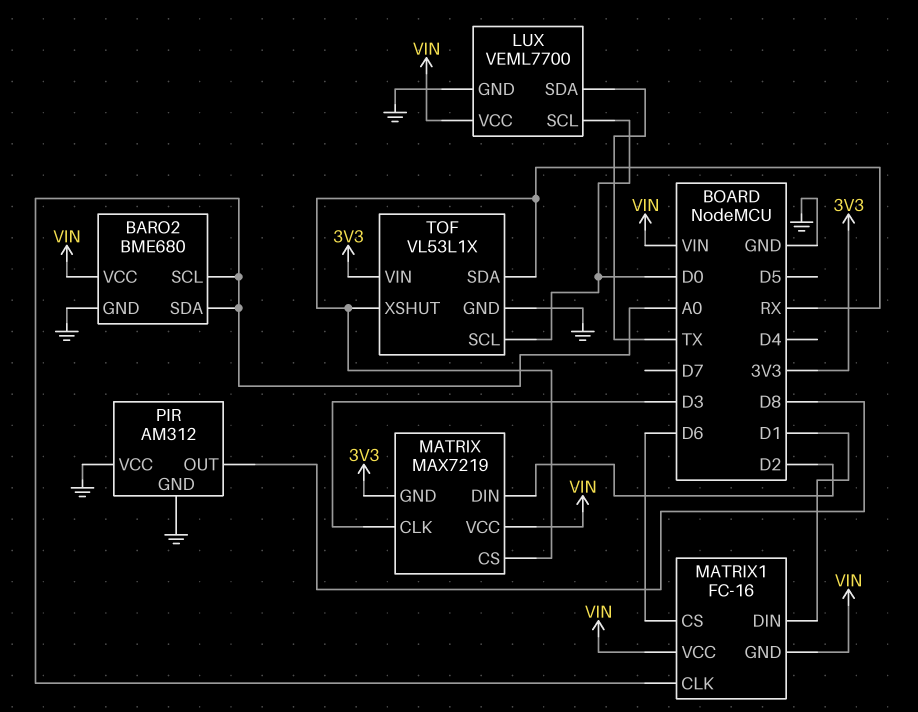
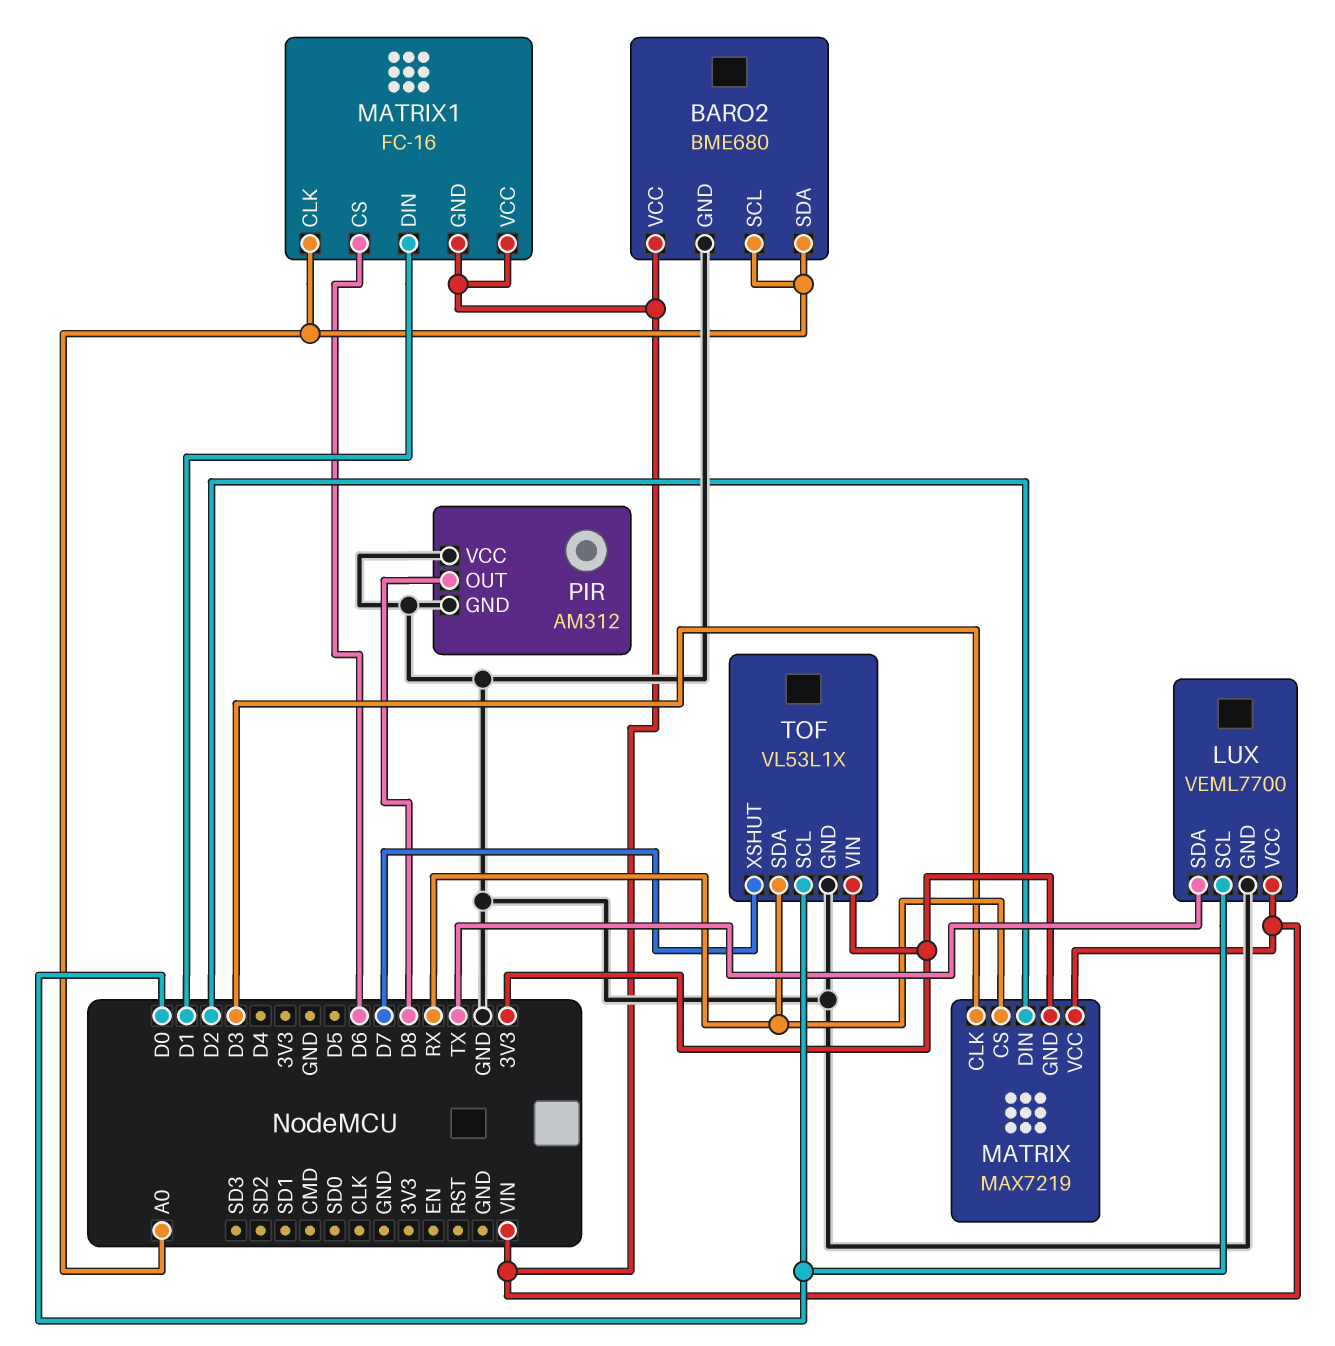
TOF pin XSHUT: RX -> D7

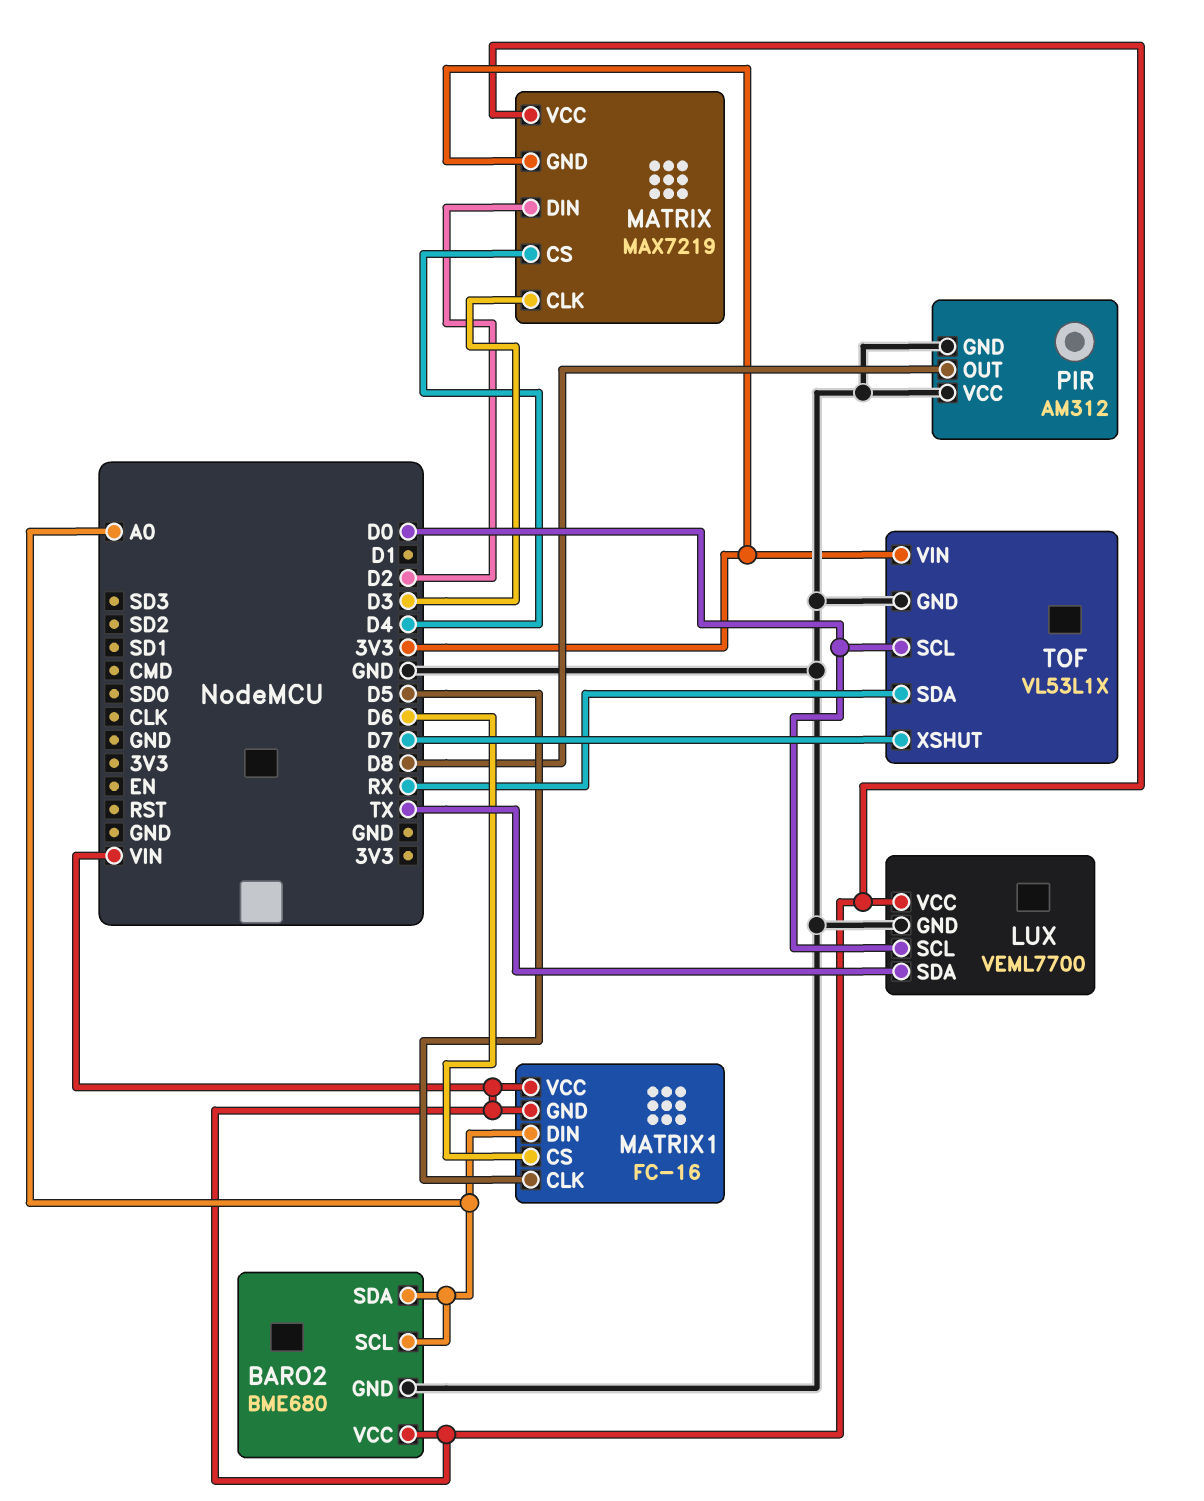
MATRIX pin CS: RX -> D4
MATRIX1 pin CLK: A0 -> D5
MATRIX1 pin DIN: D1 -> A0

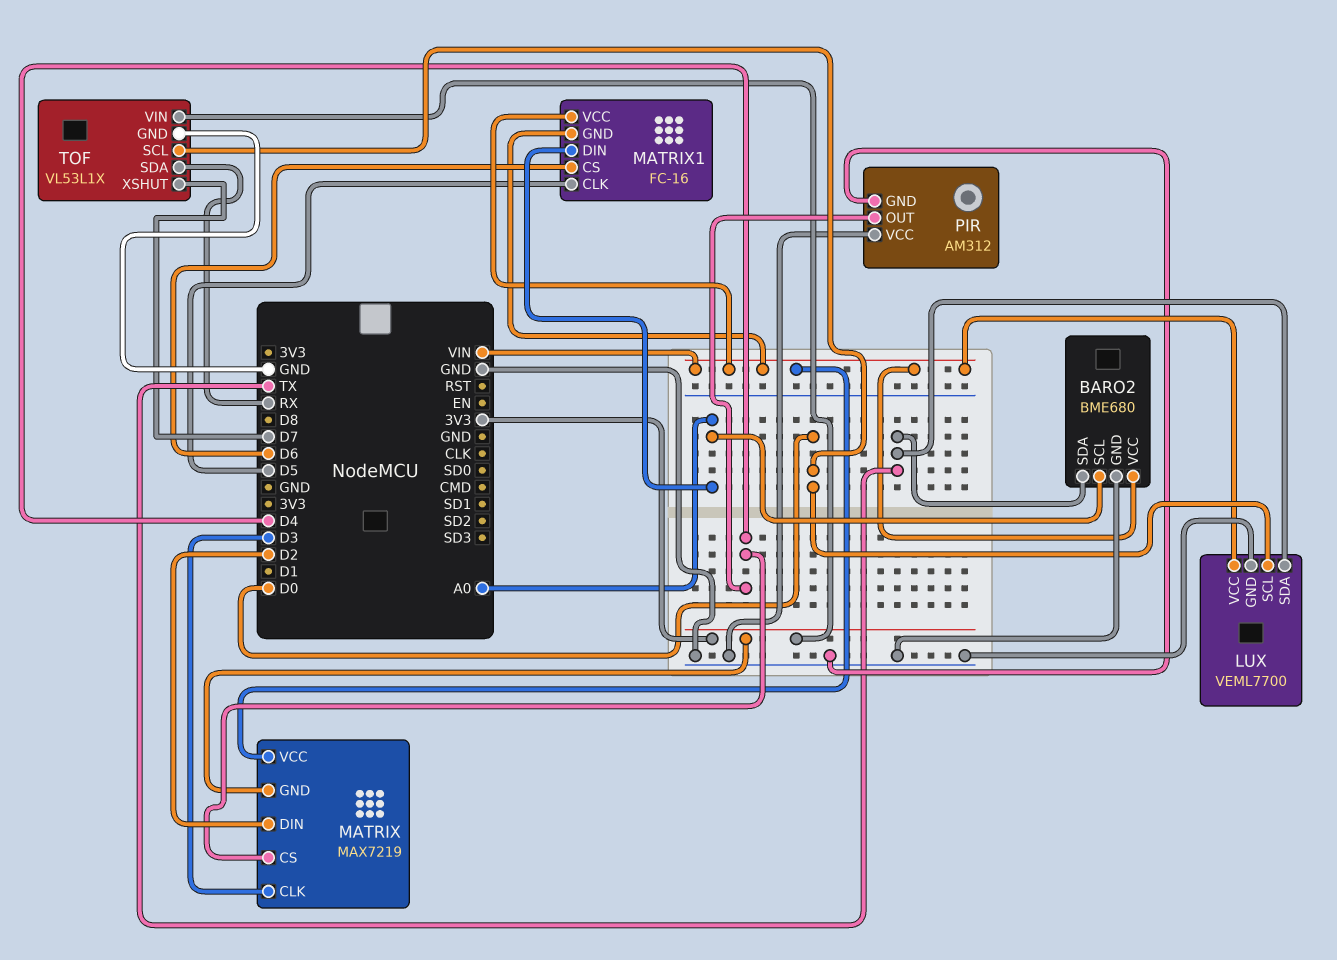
BARO2 pin SDA: A0 -> TX
PIR pin OUT: D8 -> D4

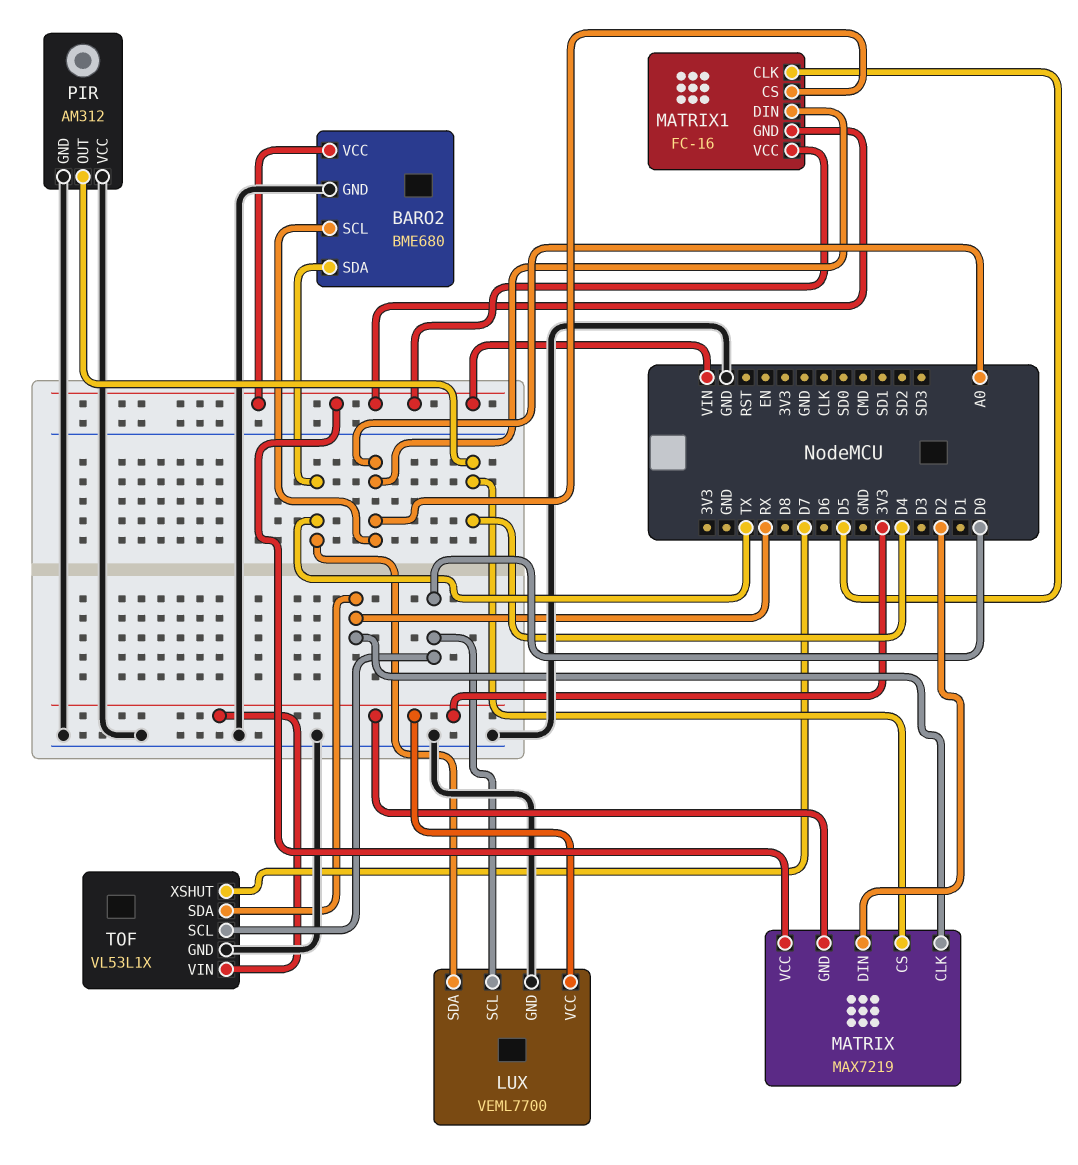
LUX pin VCC: VIN -> 3V3
MATRIX pin CLK: D3 -> RX
MATRIX1 pin CS: D6 -> A0

